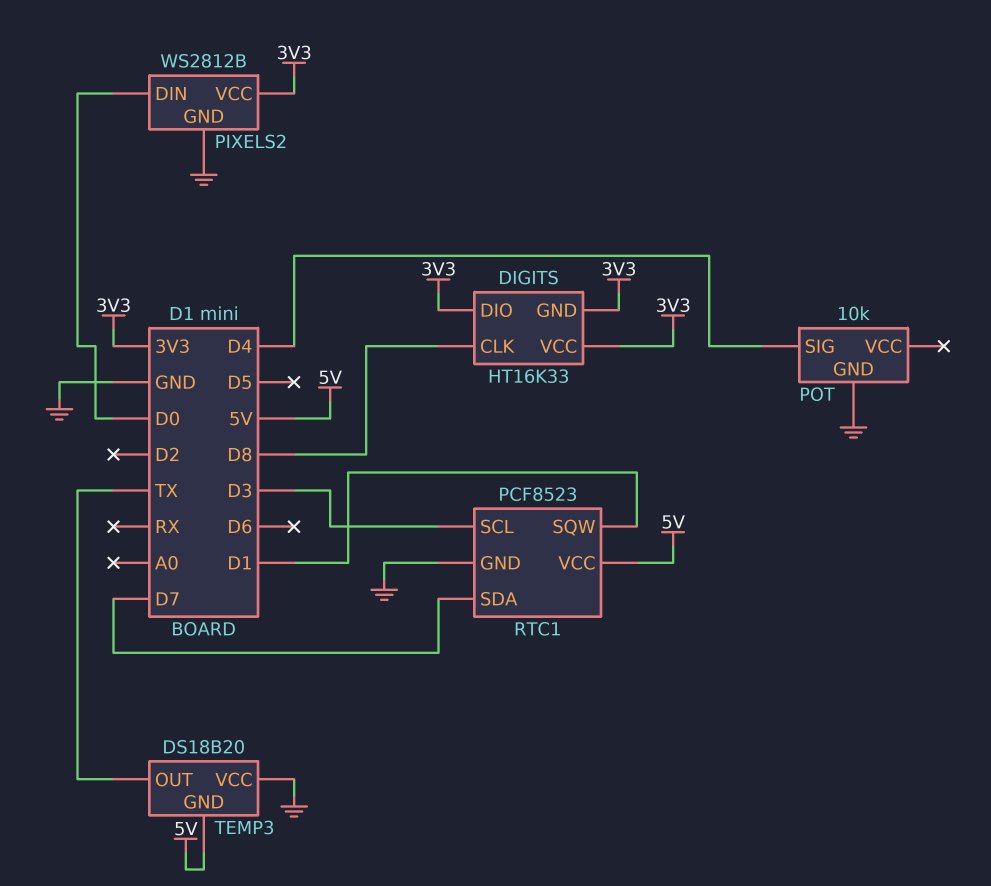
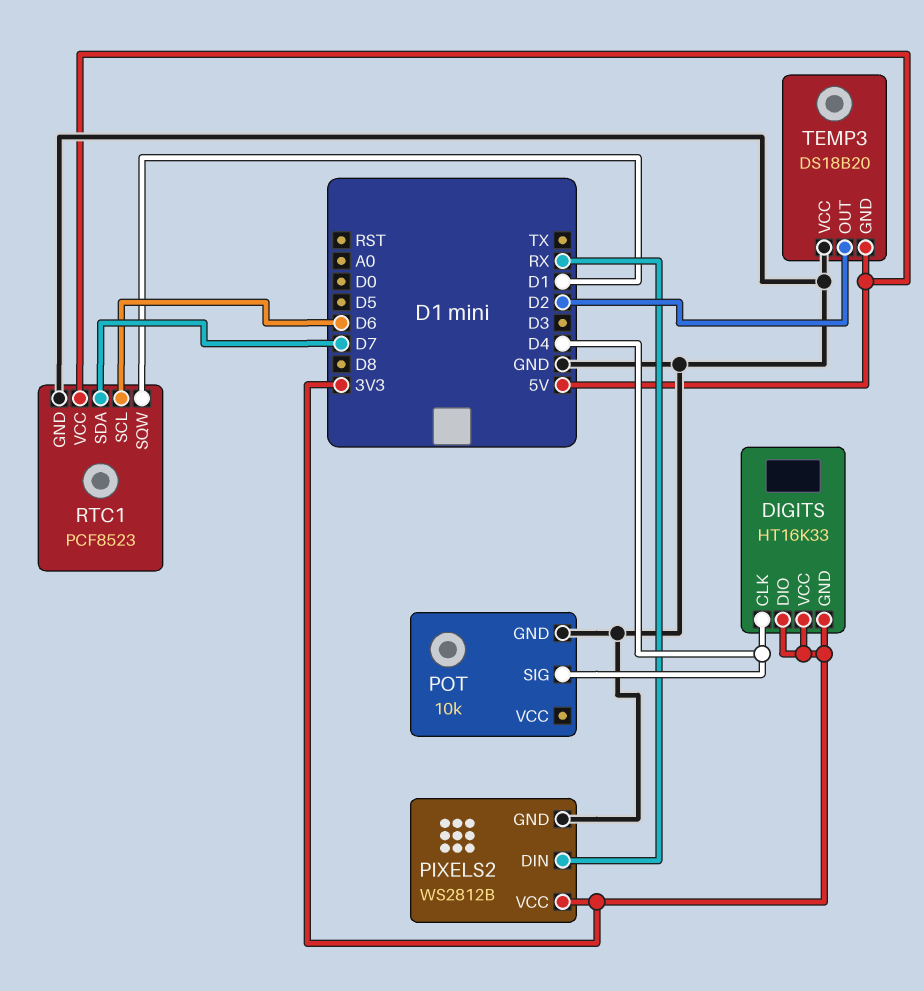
DIGITS pin CLK: D8 -> D4
PIXELS2 pin DIN: D0 -> RX
RTC1 pin SCL: D3 -> D6
TEMP3 pin OUT: TX -> D2

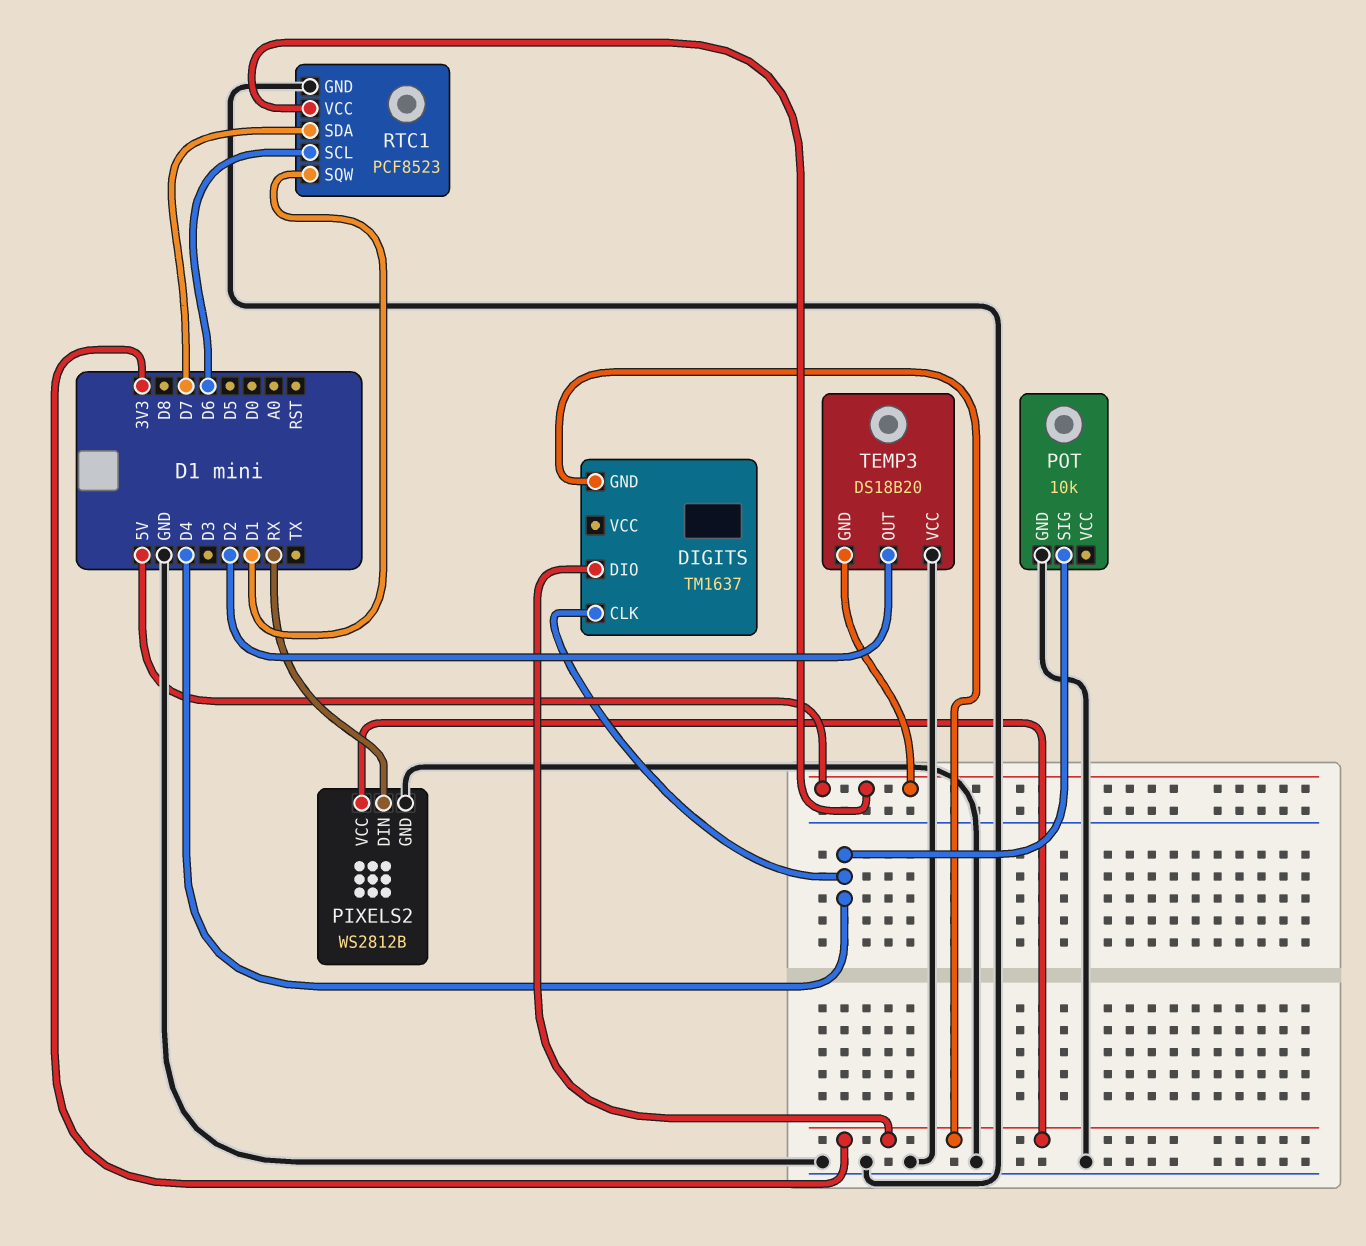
DIGITS: HT16K33 -> TM1637
DIGITS pin VCC: 3V3 -> none

